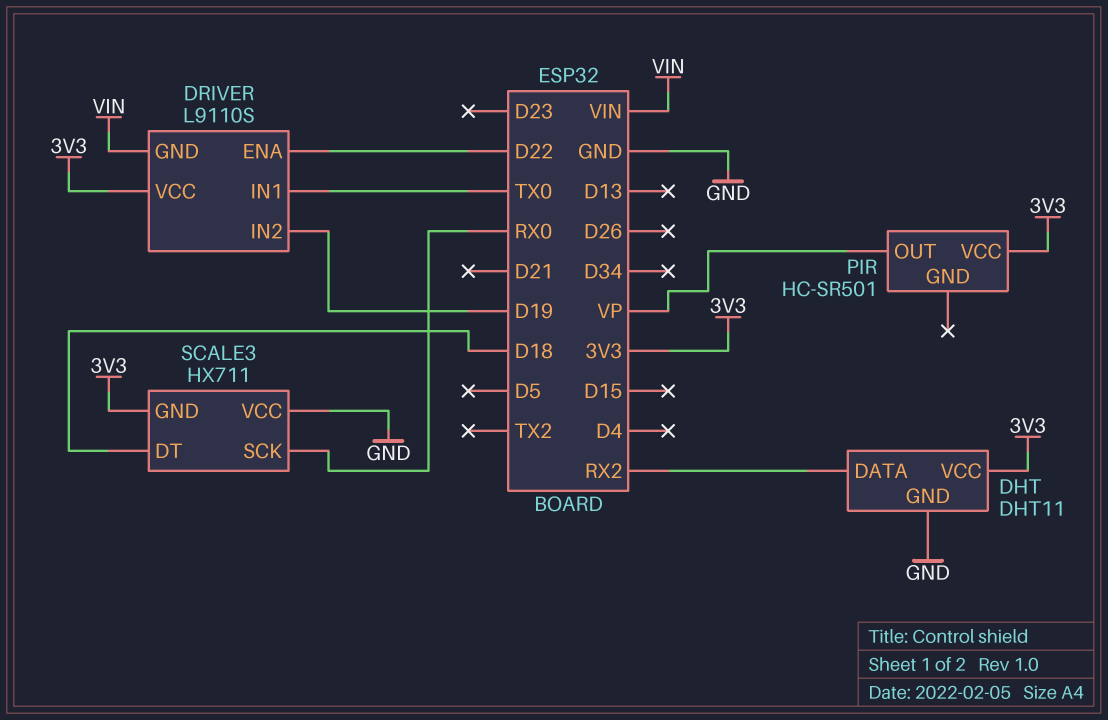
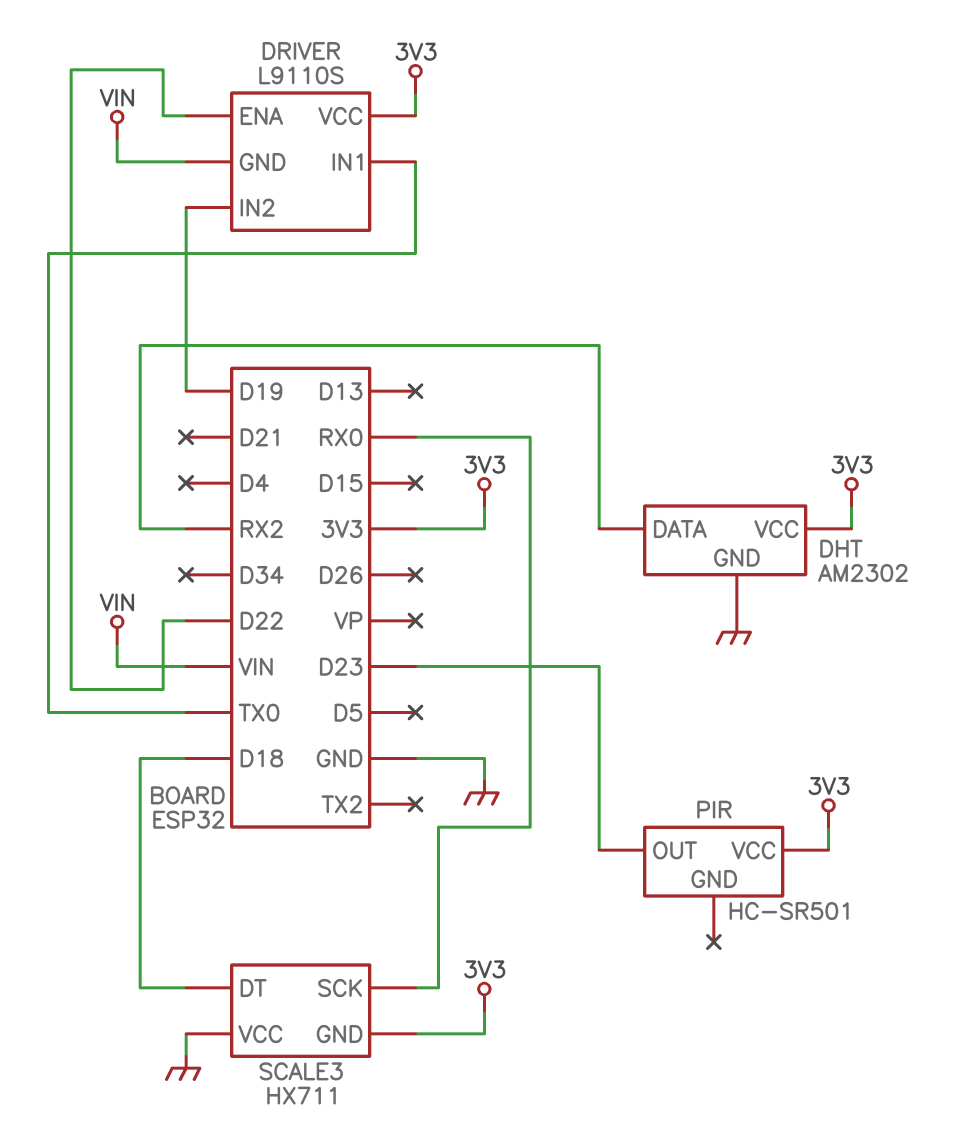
DHT: DHT11 -> AM2302
PIR pin OUT: VP -> D23

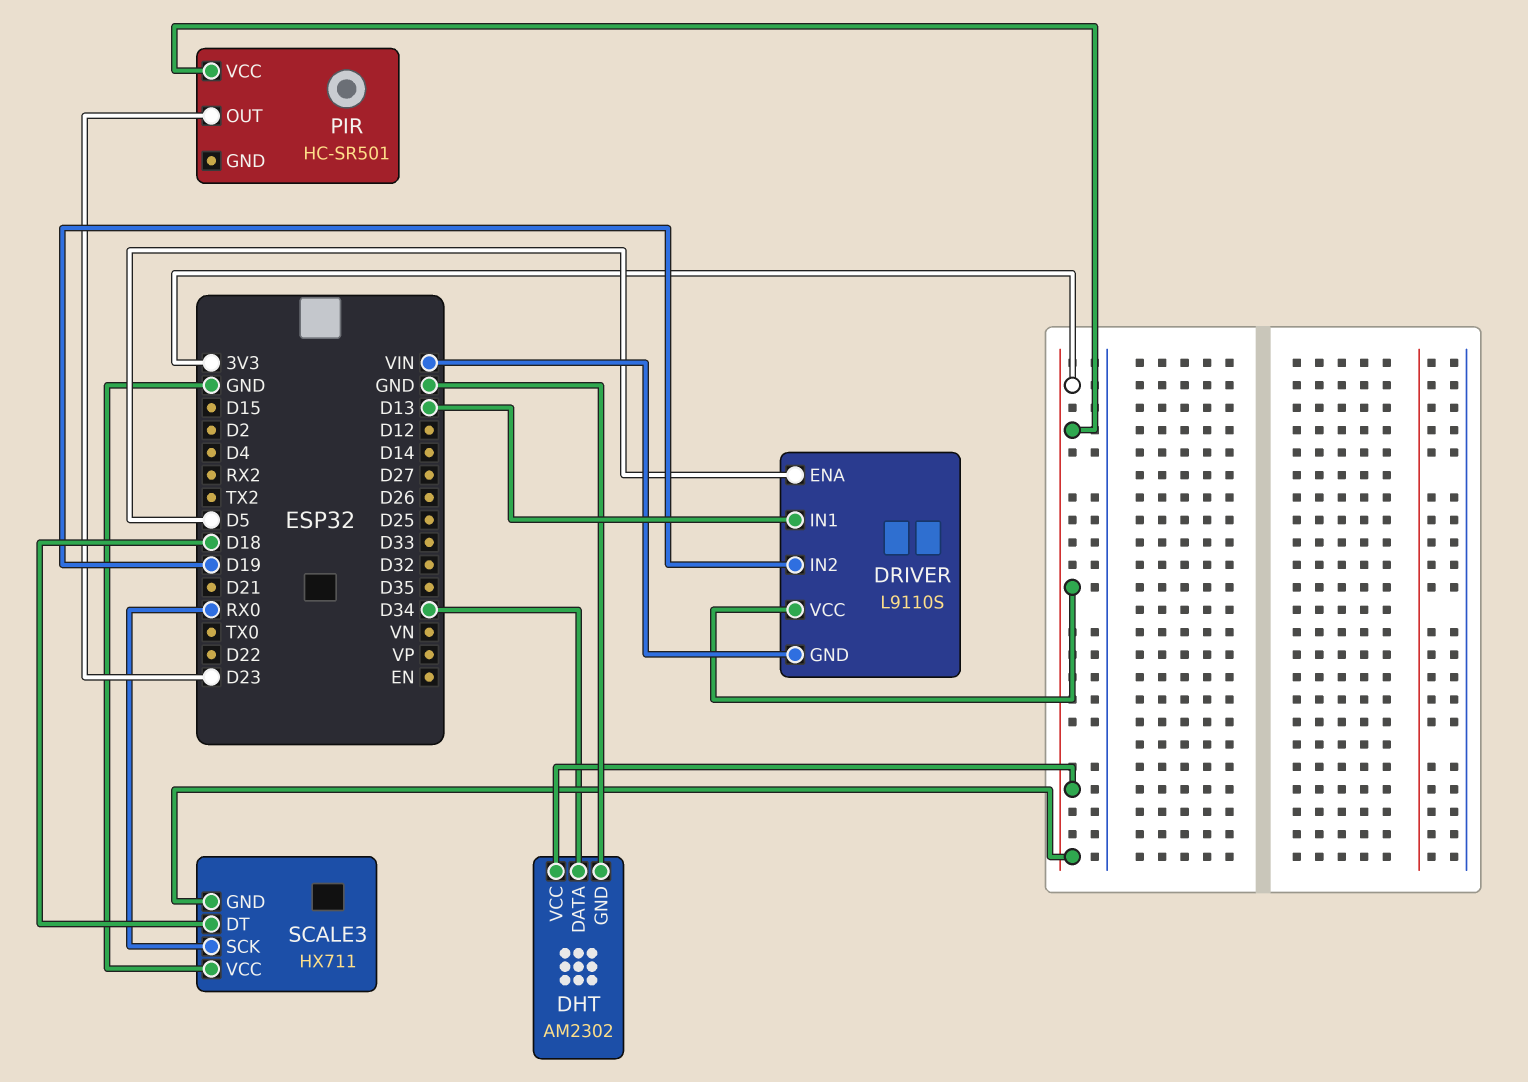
DHT pin DATA: RX2 -> D34
DRIVER pin ENA: D22 -> D5
DRIVER pin IN1: TX0 -> D13

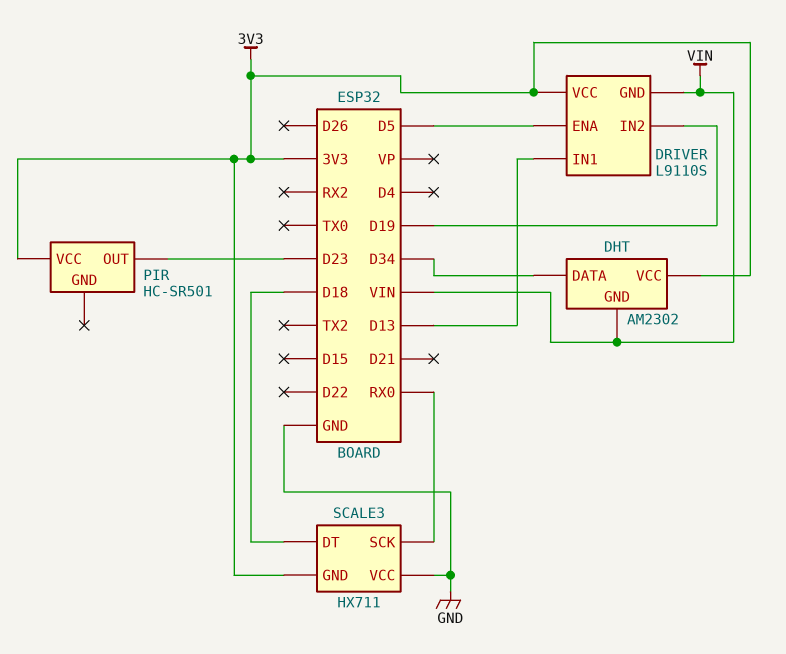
DHT pin GND: GND -> VIN

